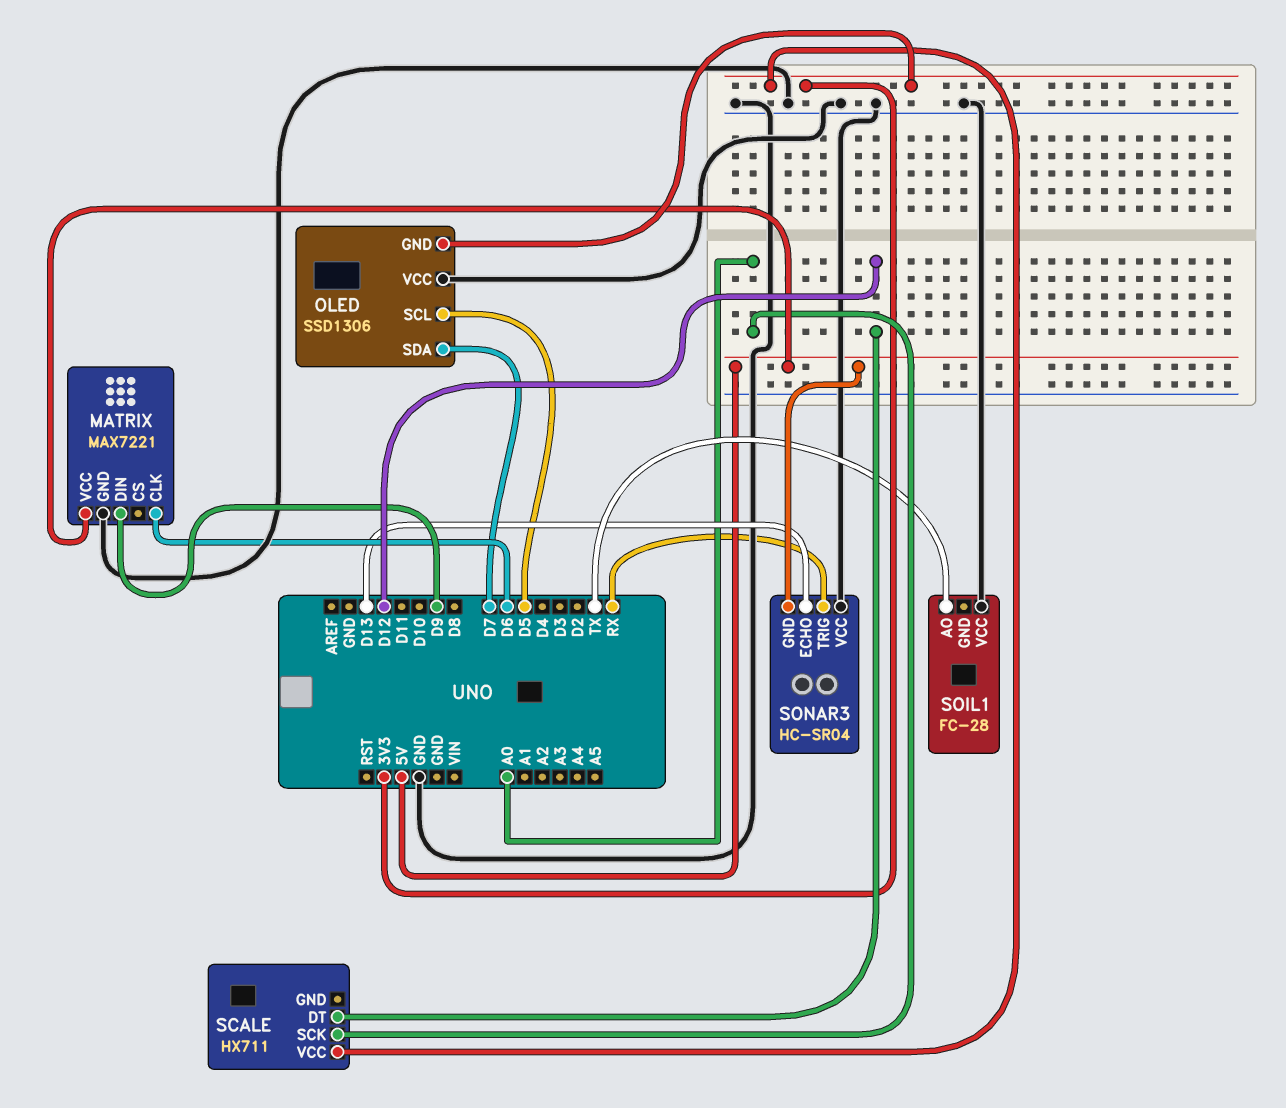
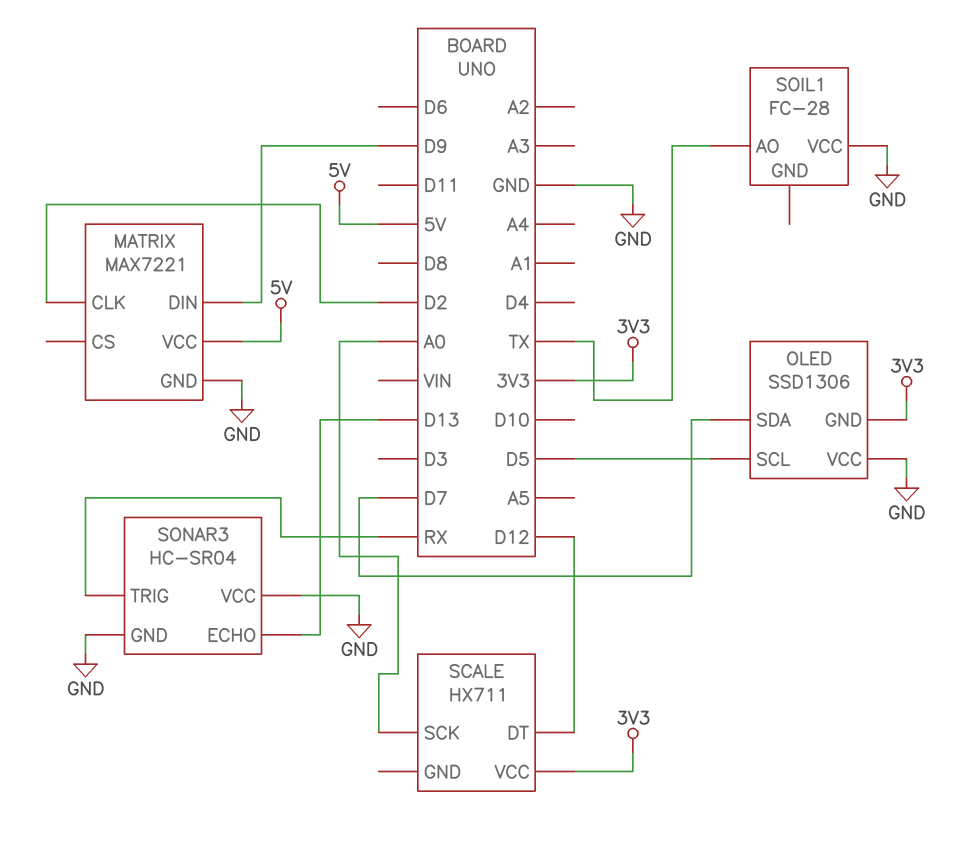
MATRIX pin CLK: D6 -> D2
SONAR3 pin GND: 5V -> GND

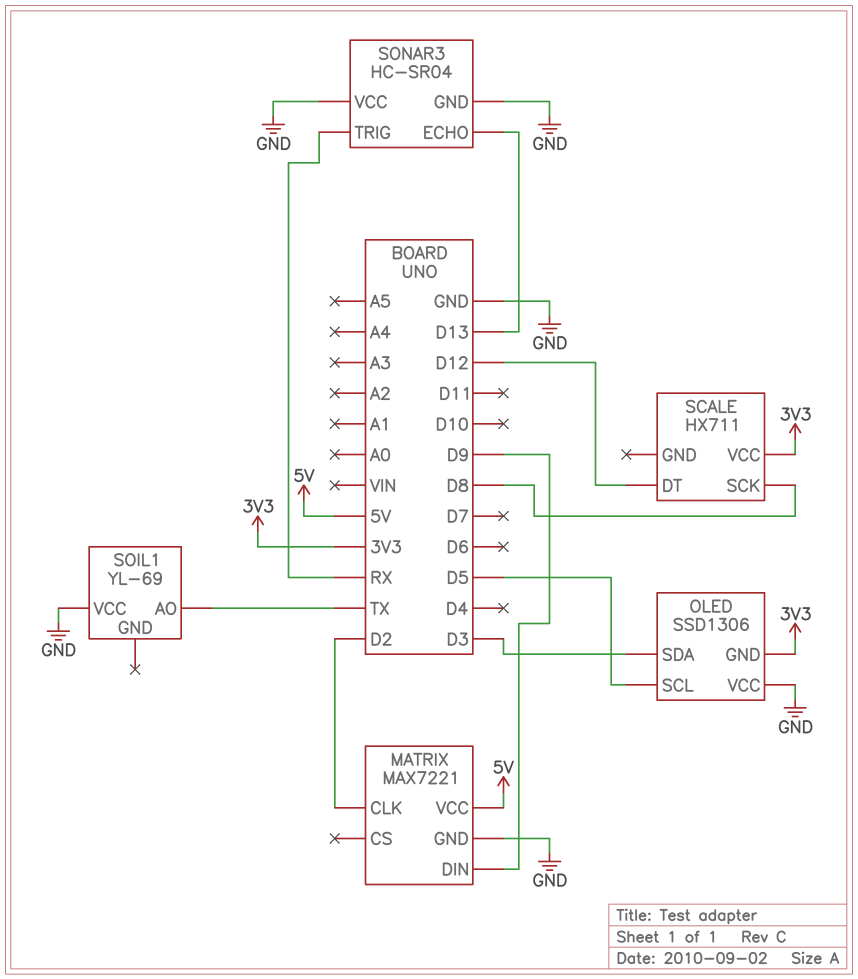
OLED pin SDA: D7 -> D3
SCALE pin SCK: A0 -> D8
SOIL1: FC-28 -> YL-69

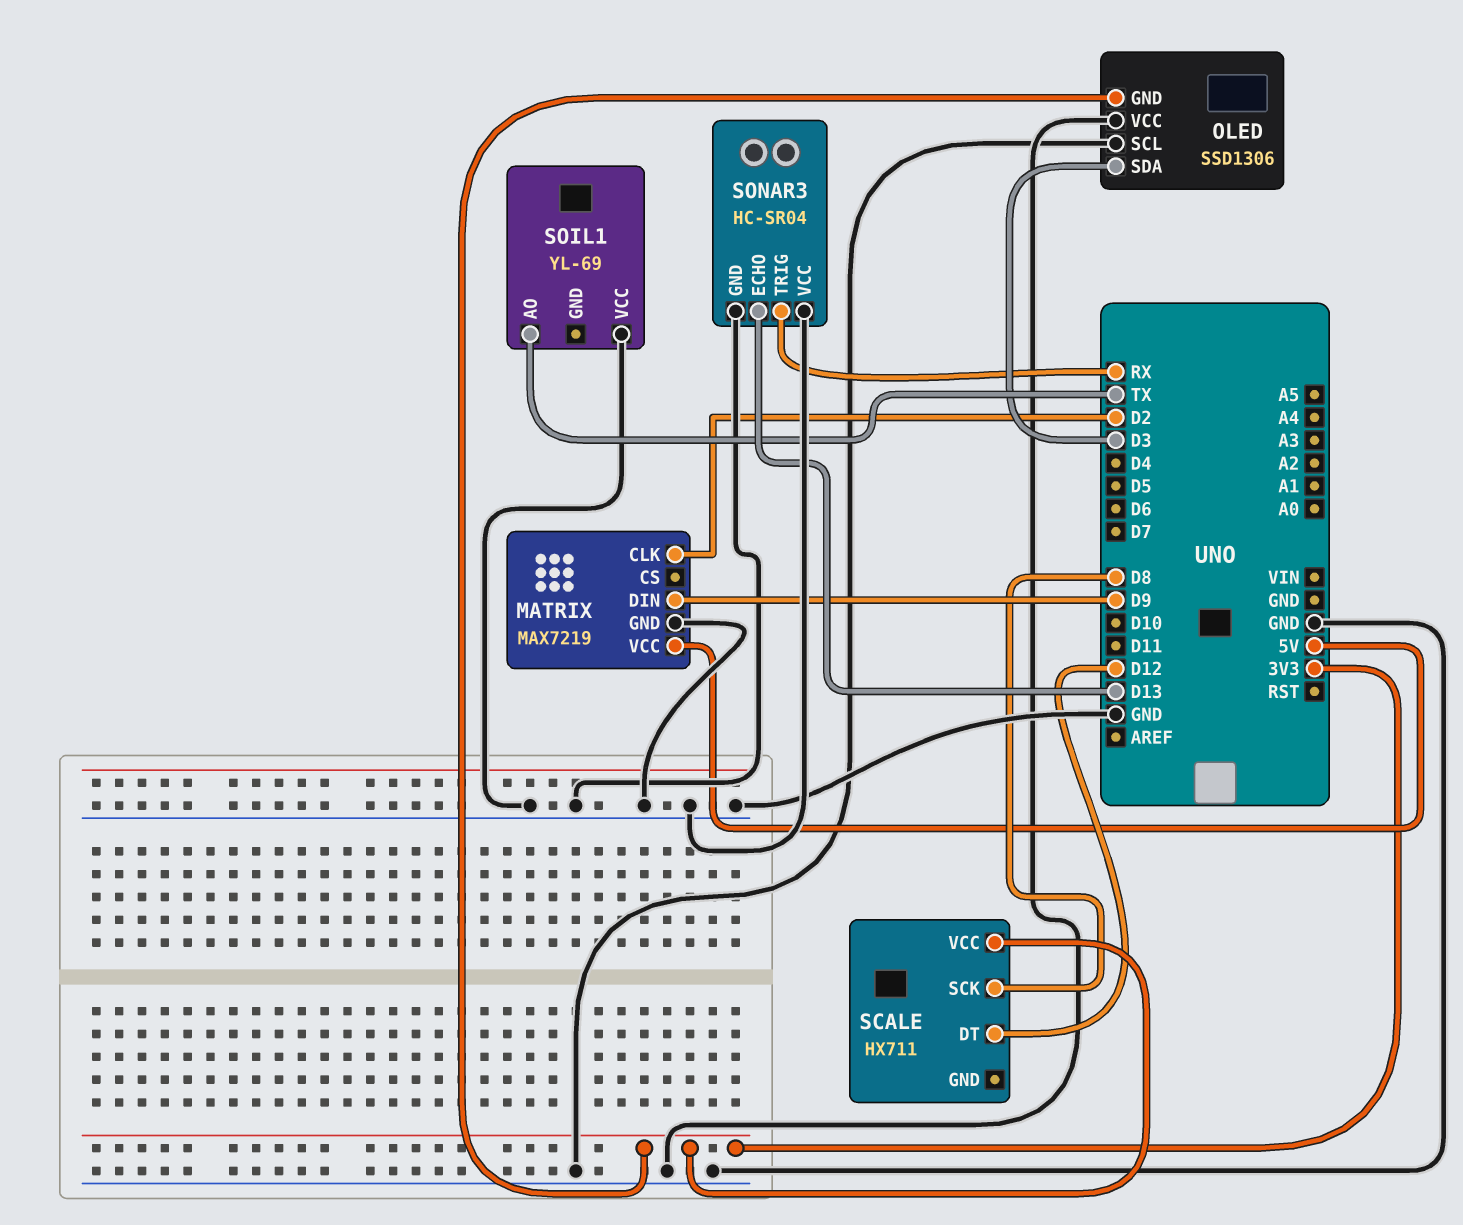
MATRIX: MAX7221 -> MAX7219
OLED pin SCL: D5 -> GND

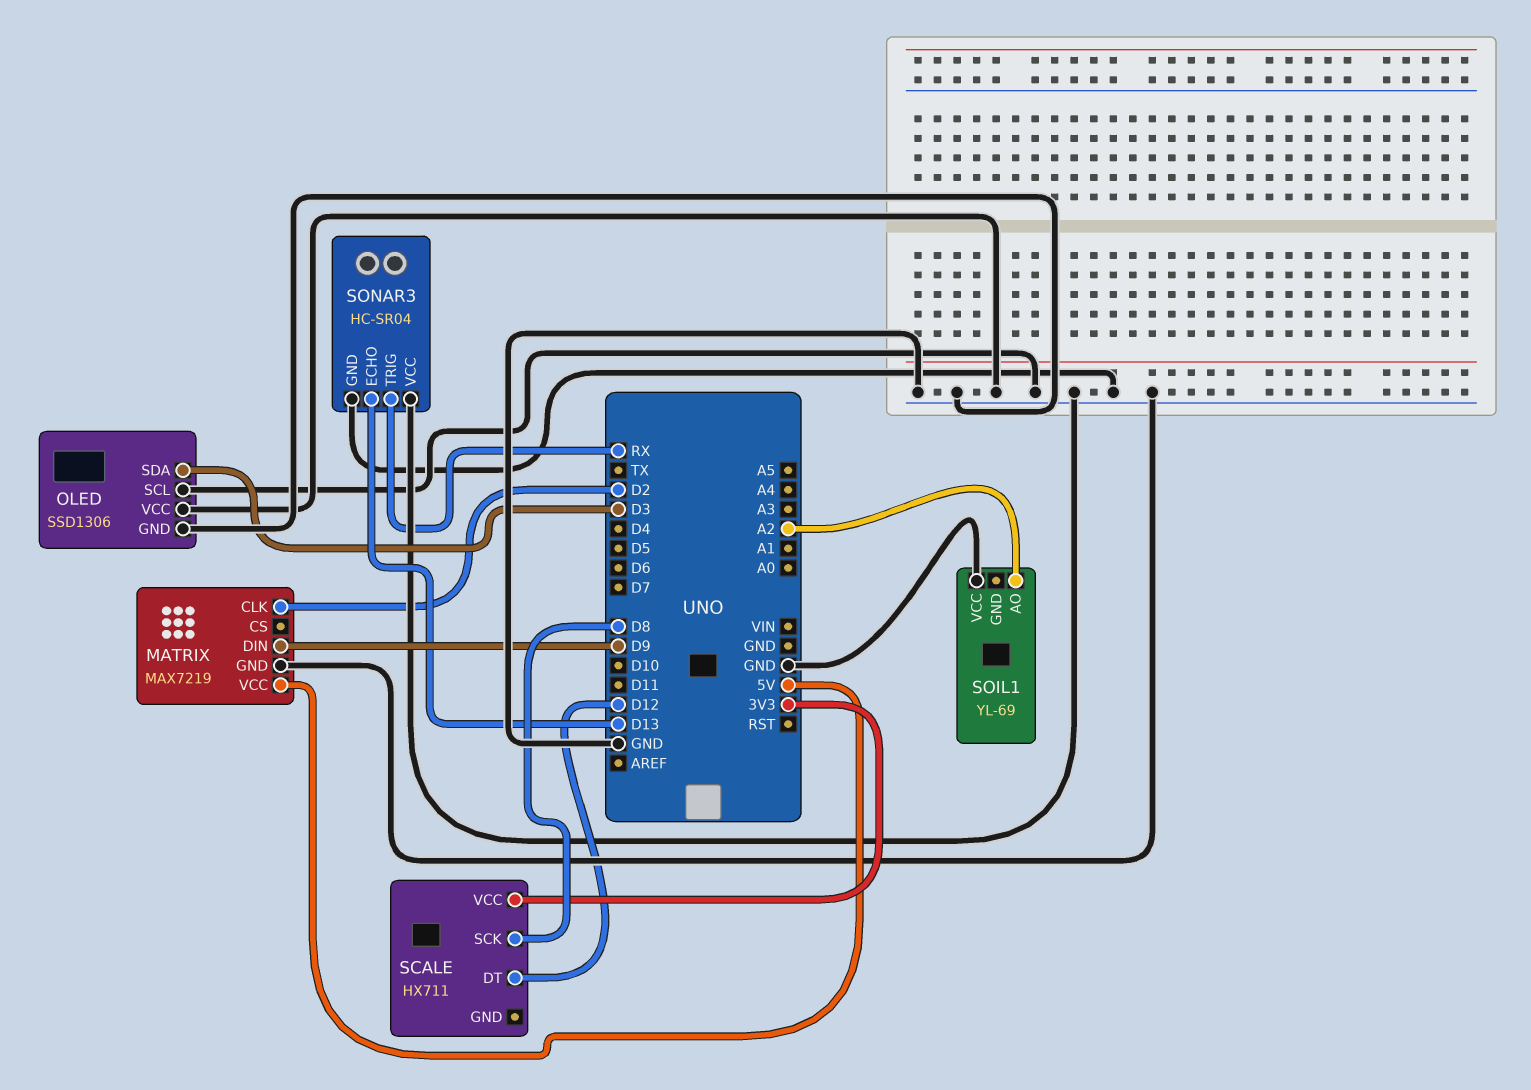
OLED pin GND: 3V3 -> GND
SOIL1 pin AO: TX -> A2

